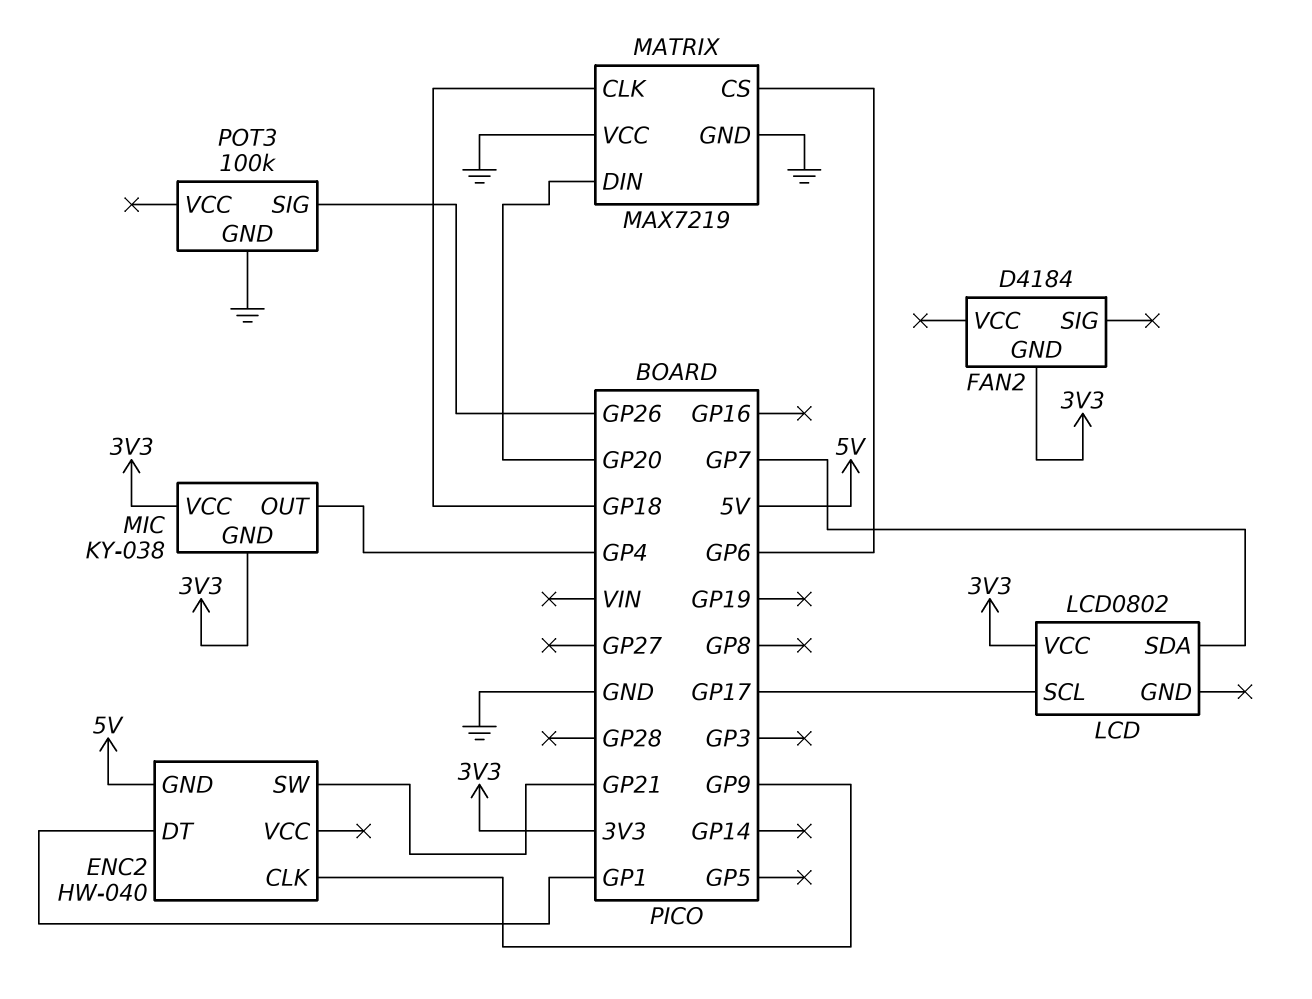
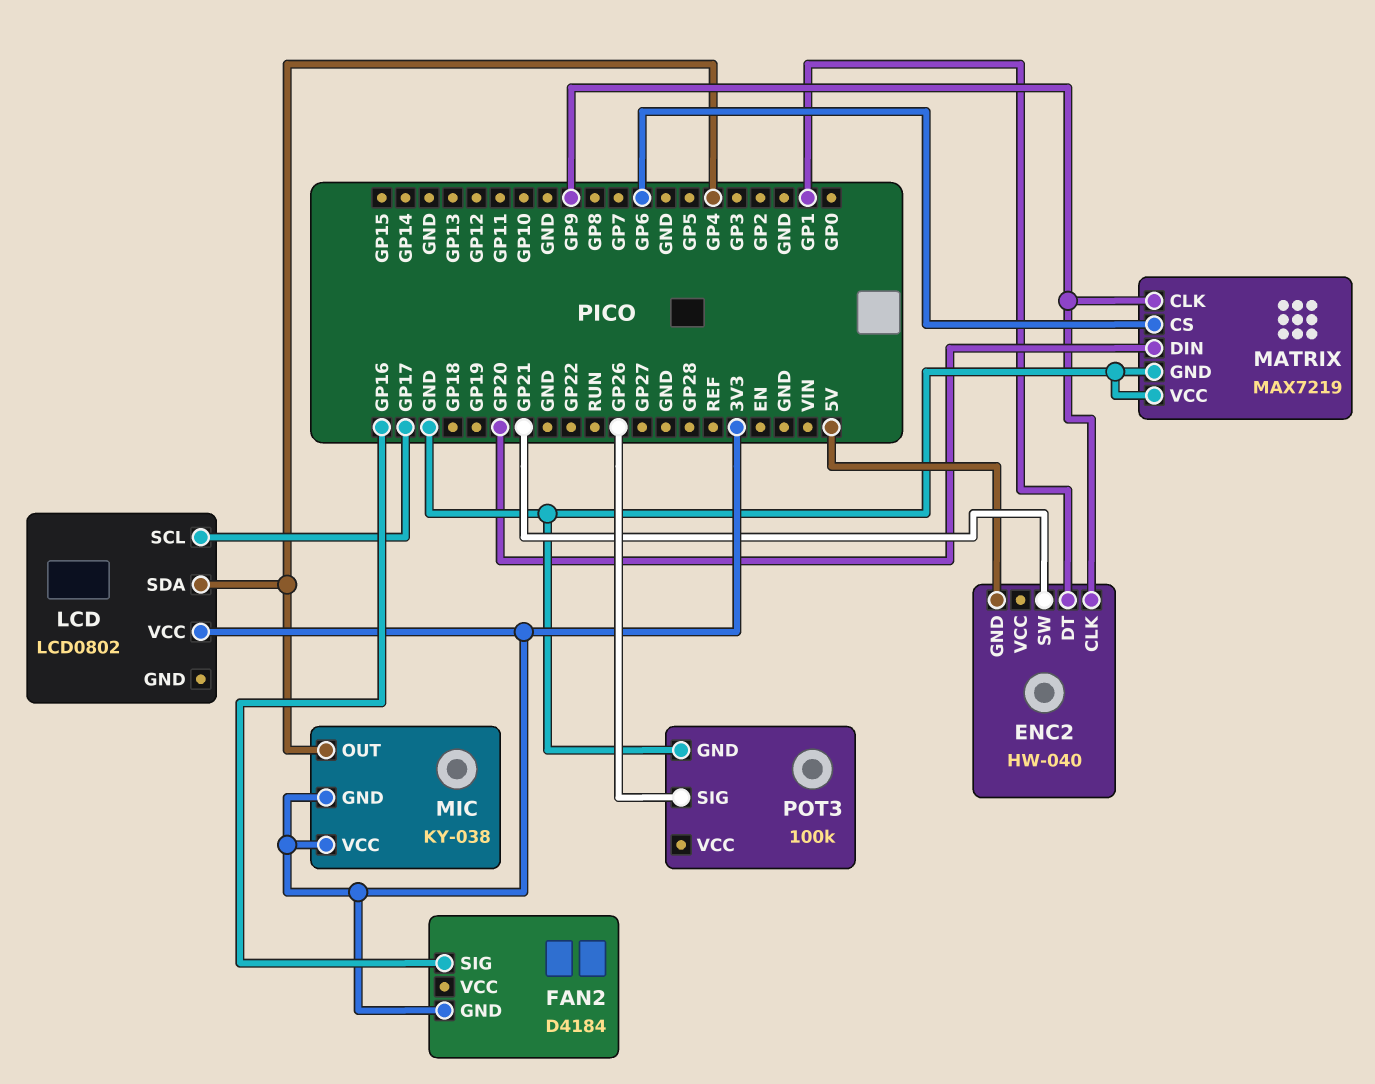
FAN2 pin SIG: none -> GP16
LCD pin SDA: GP7 -> GP4
MATRIX pin CLK: GP18 -> GP9

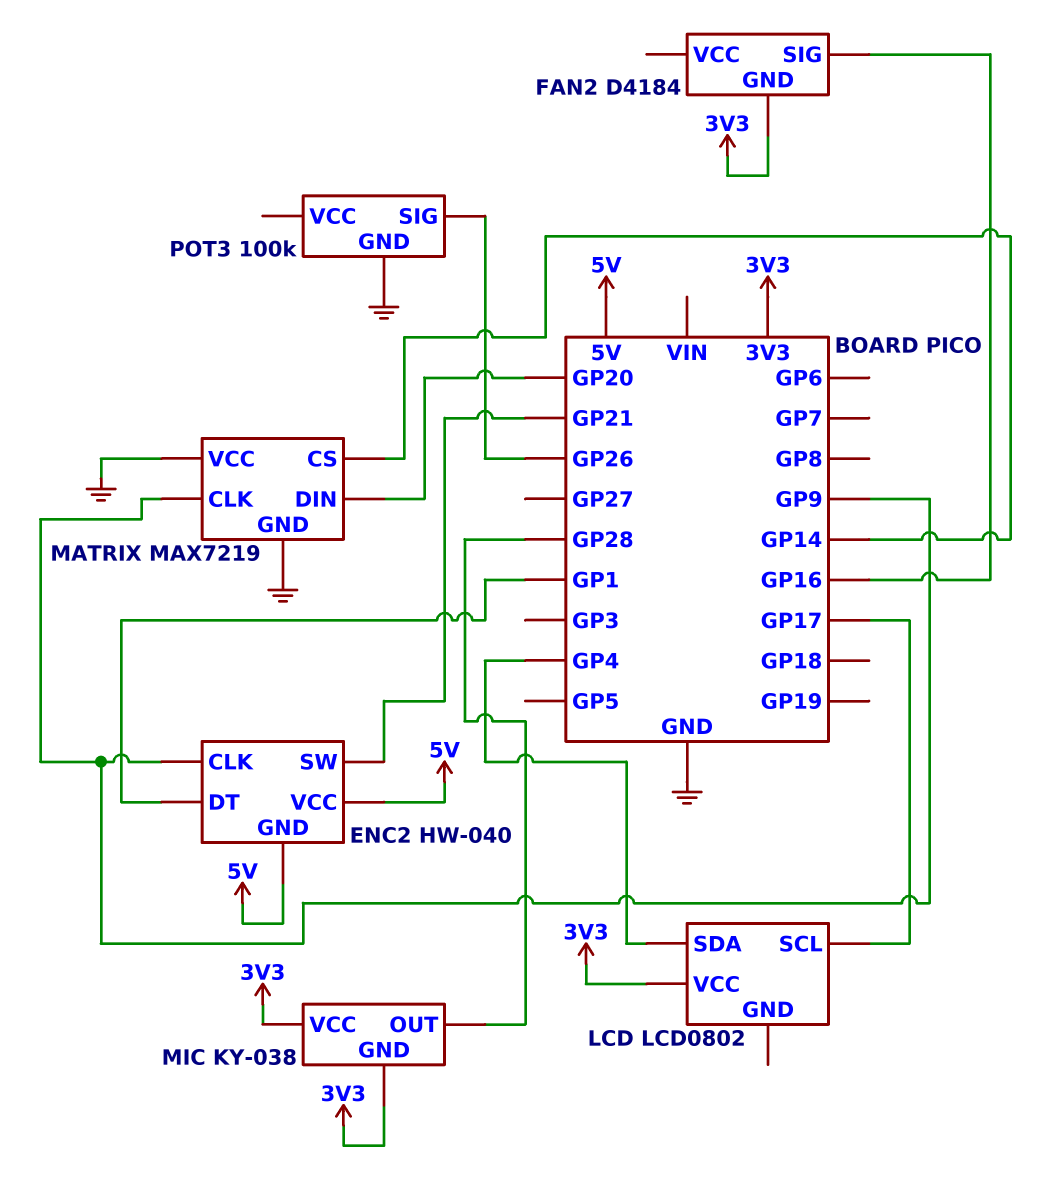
ENC2 pin VCC: none -> 5V
MATRIX pin CS: GP6 -> GP14
MIC pin OUT: GP4 -> GP28

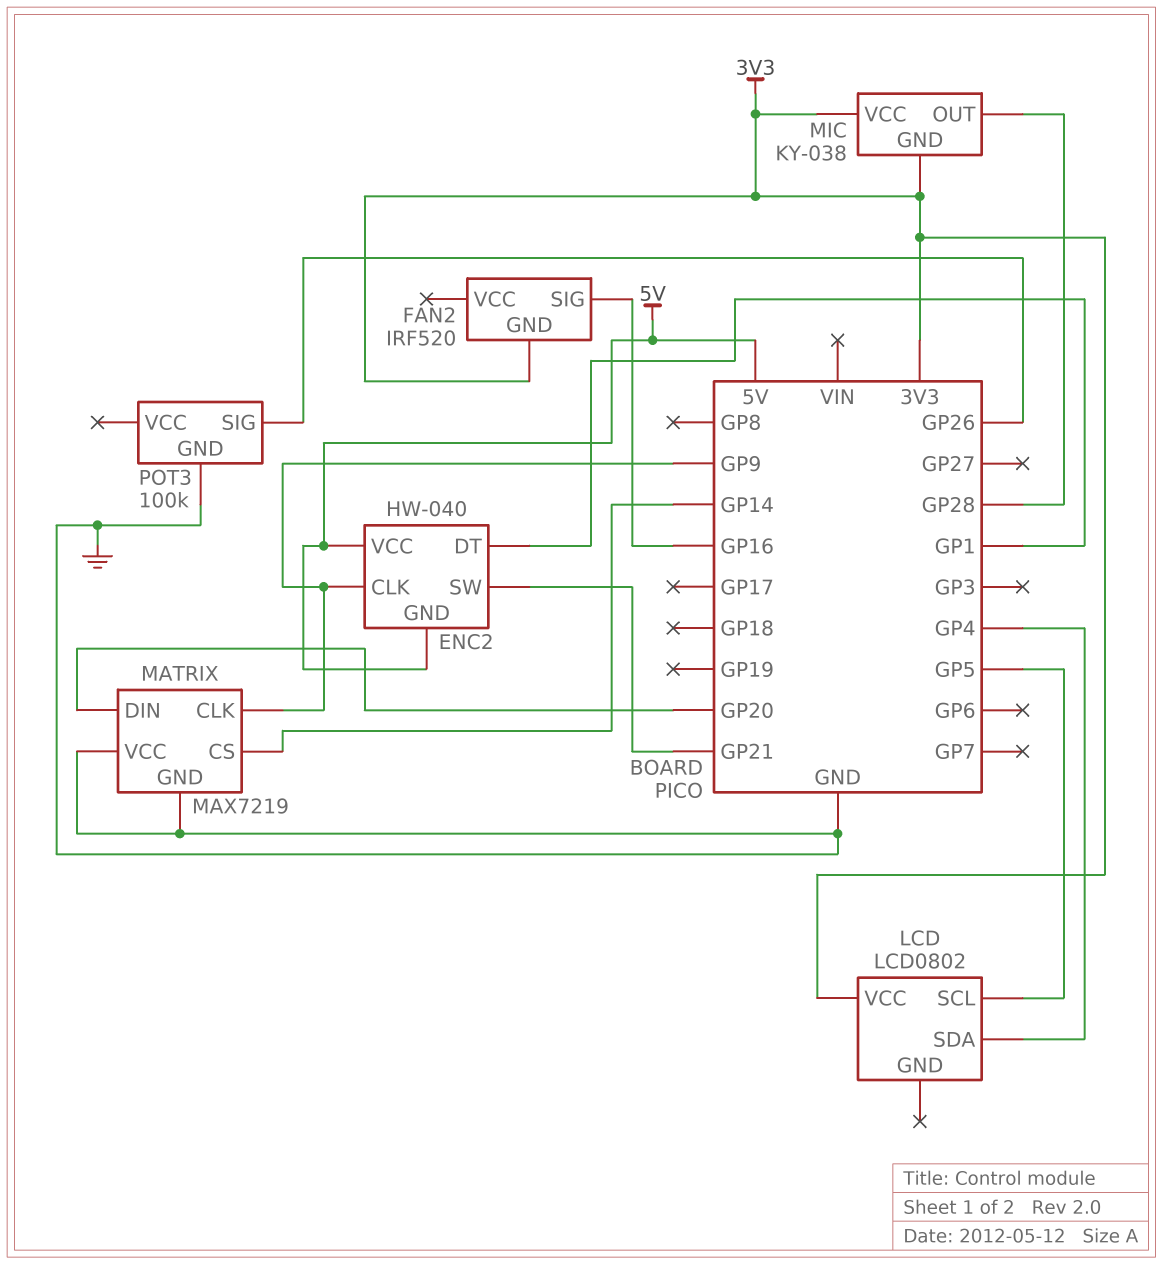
FAN2: D4184 -> IRF520
LCD pin SCL: GP17 -> GP5

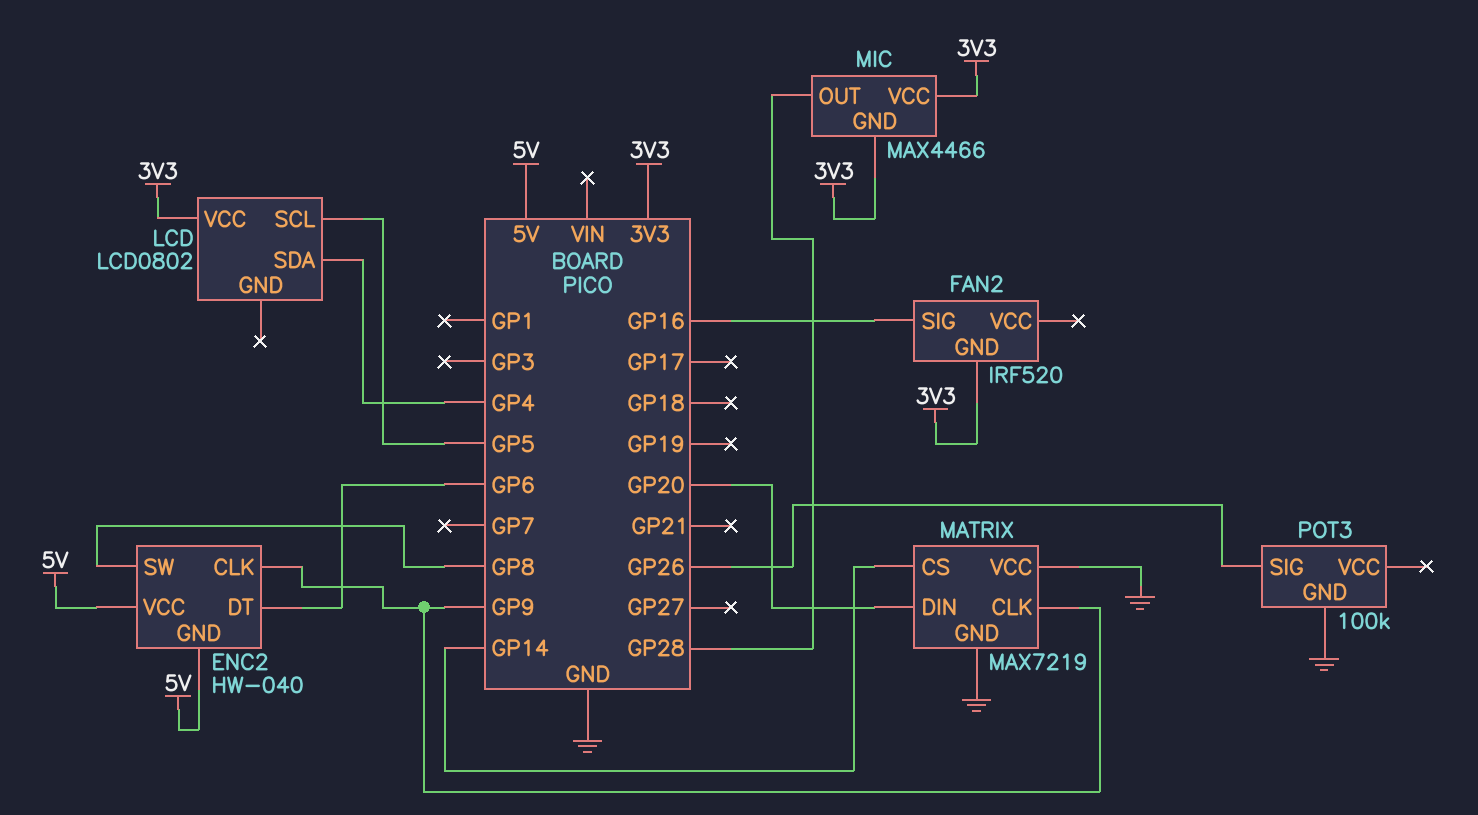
ENC2 pin DT: GP1 -> GP6
ENC2 pin SW: GP21 -> GP8
MIC: KY-038 -> MAX4466

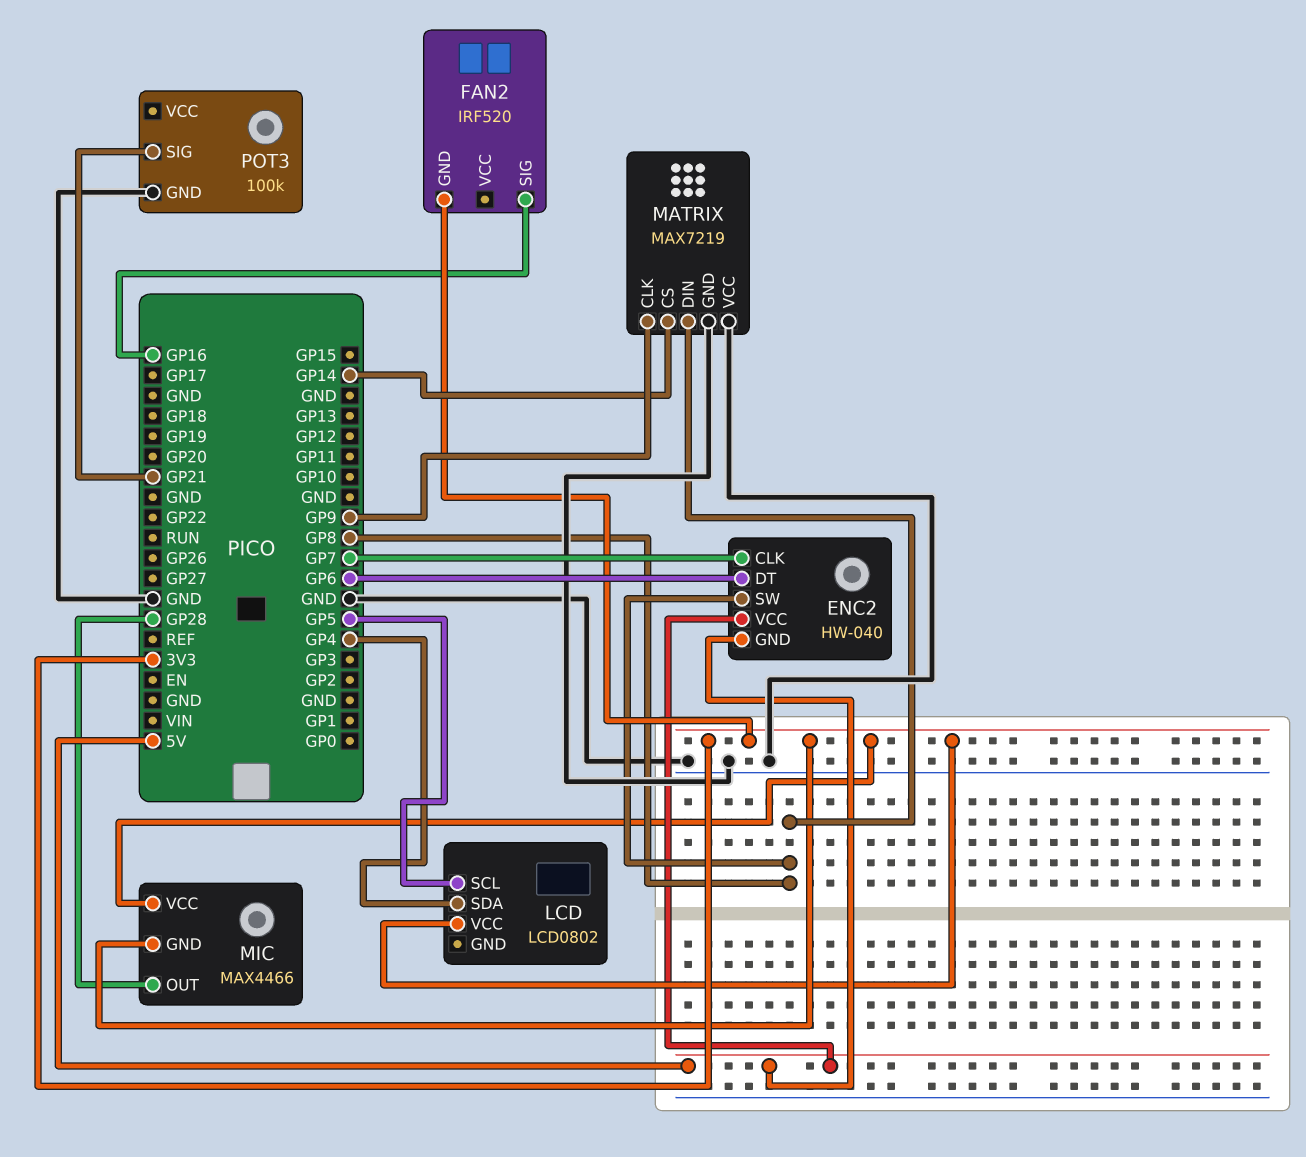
ENC2 pin CLK: GP9 -> GP7
MATRIX pin DIN: GP20 -> GP8
POT3 pin SIG: GP26 -> GP21

